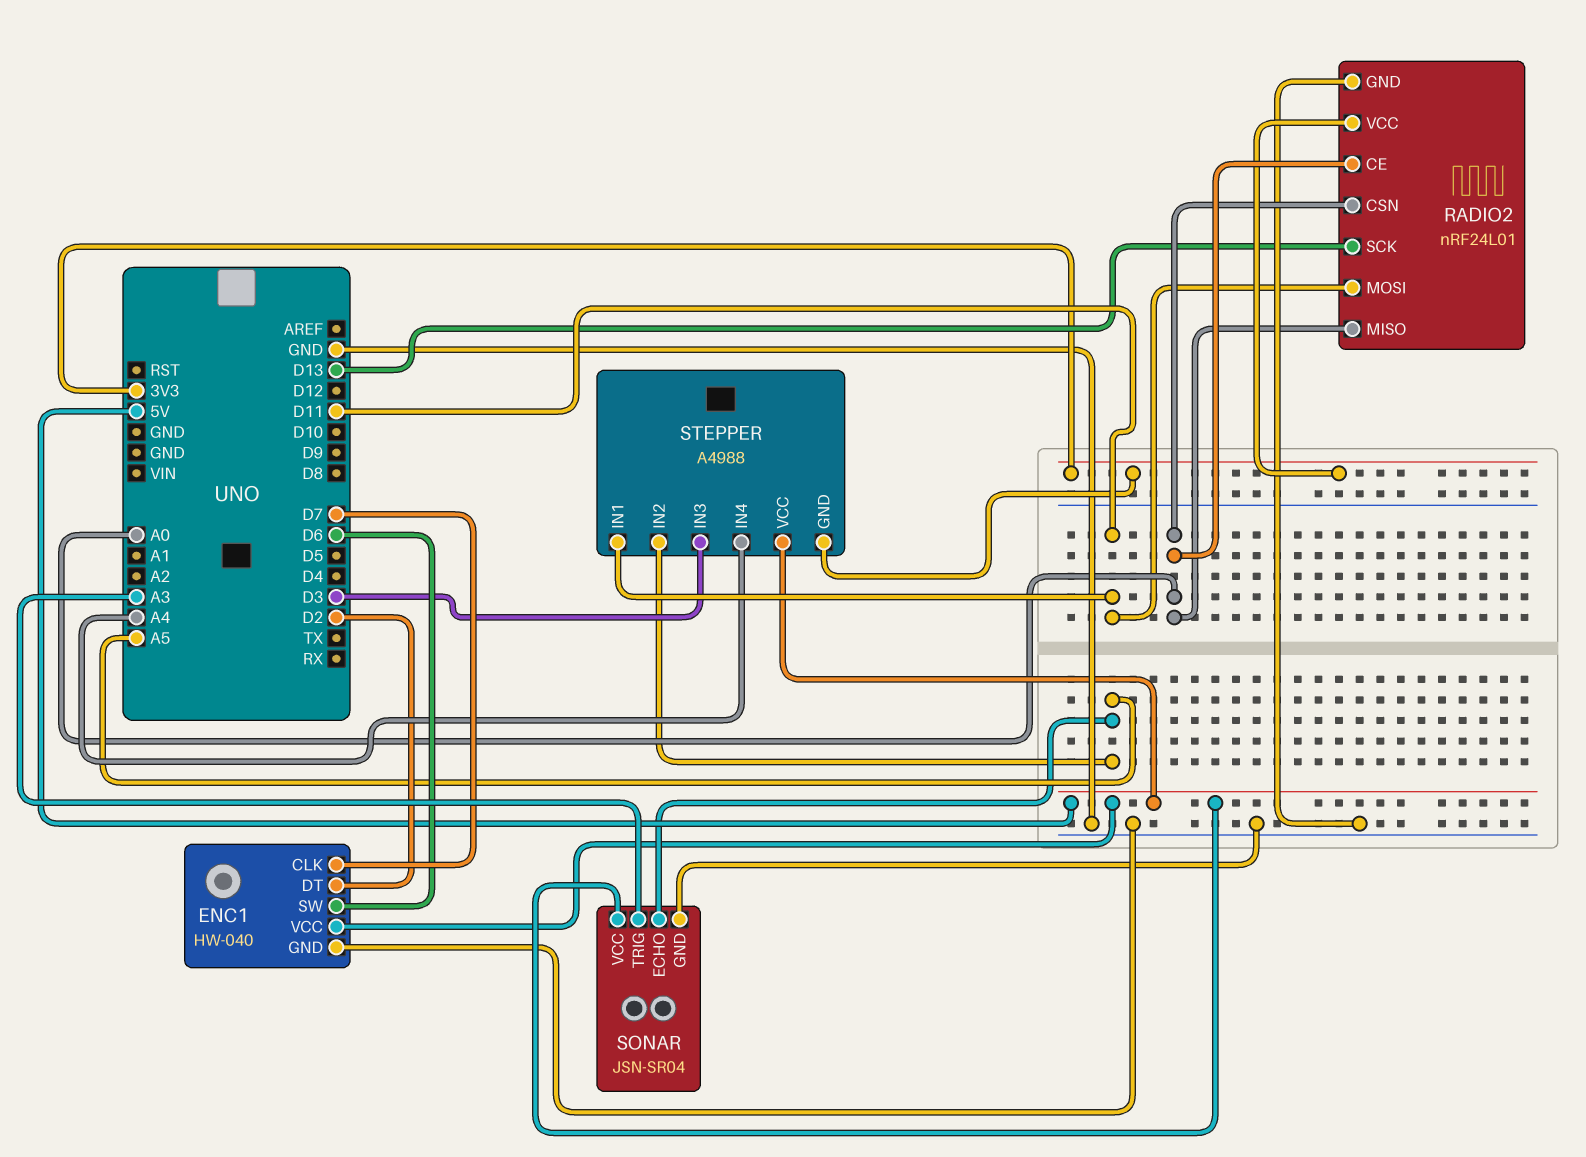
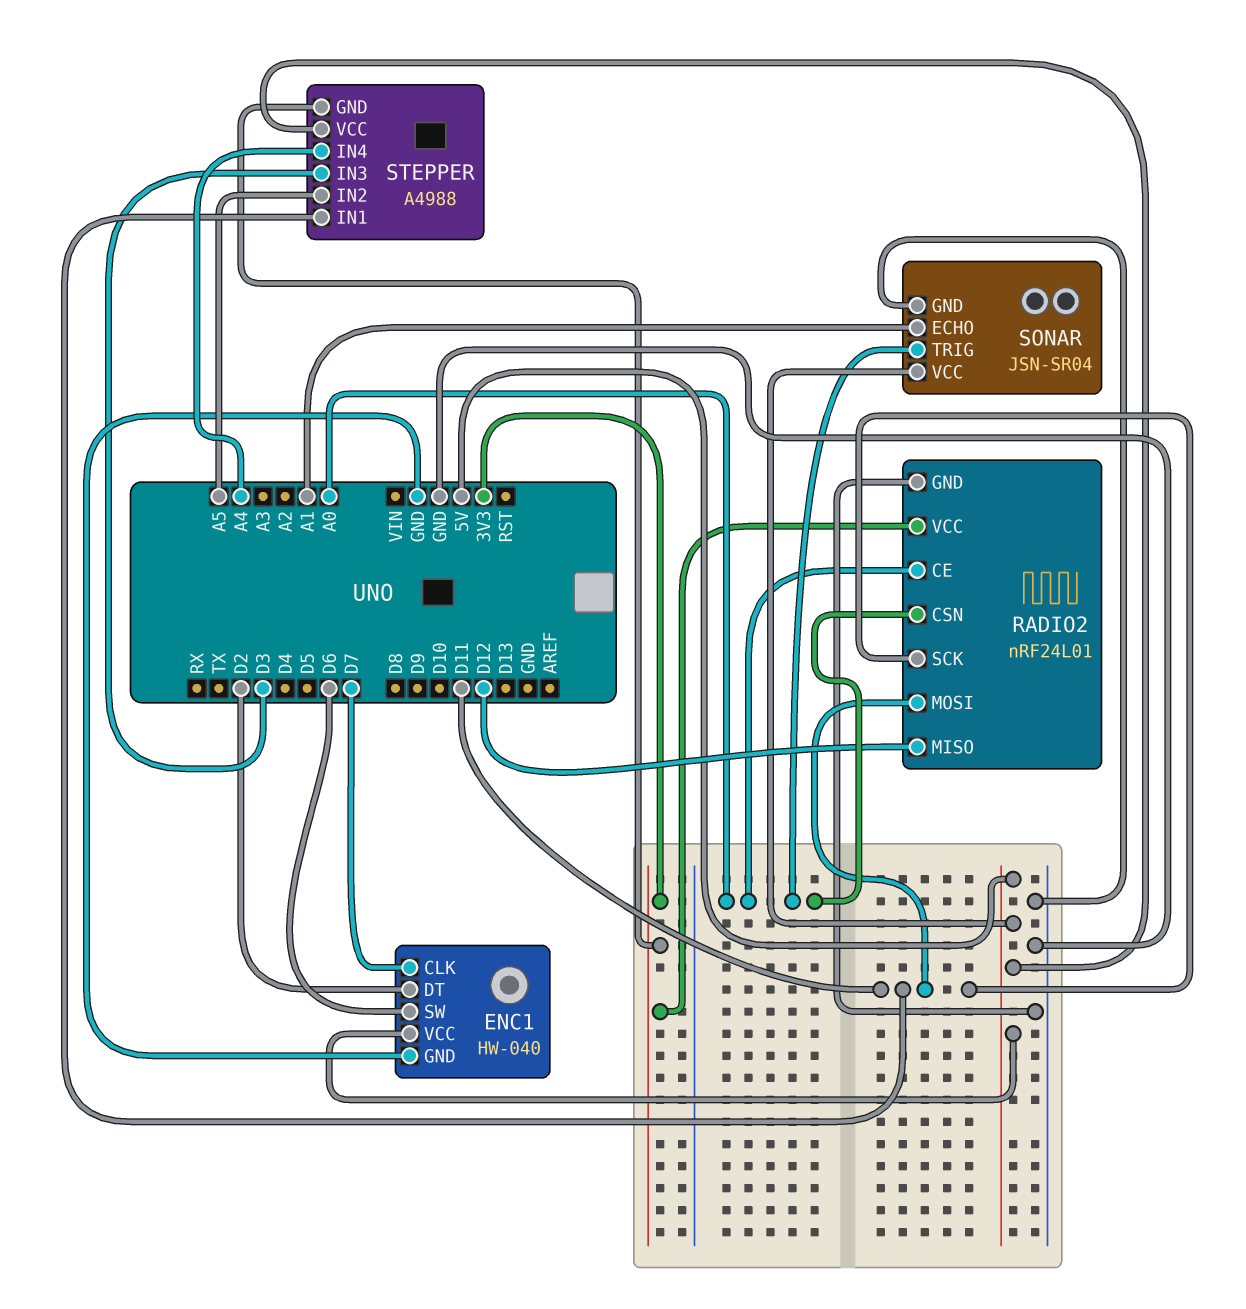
RADIO2 pin MISO: A0 -> D12
RADIO2 pin SCK: D13 -> D11
SONAR pin ECHO: A5 -> A1
SONAR pin TRIG: A3 -> A0

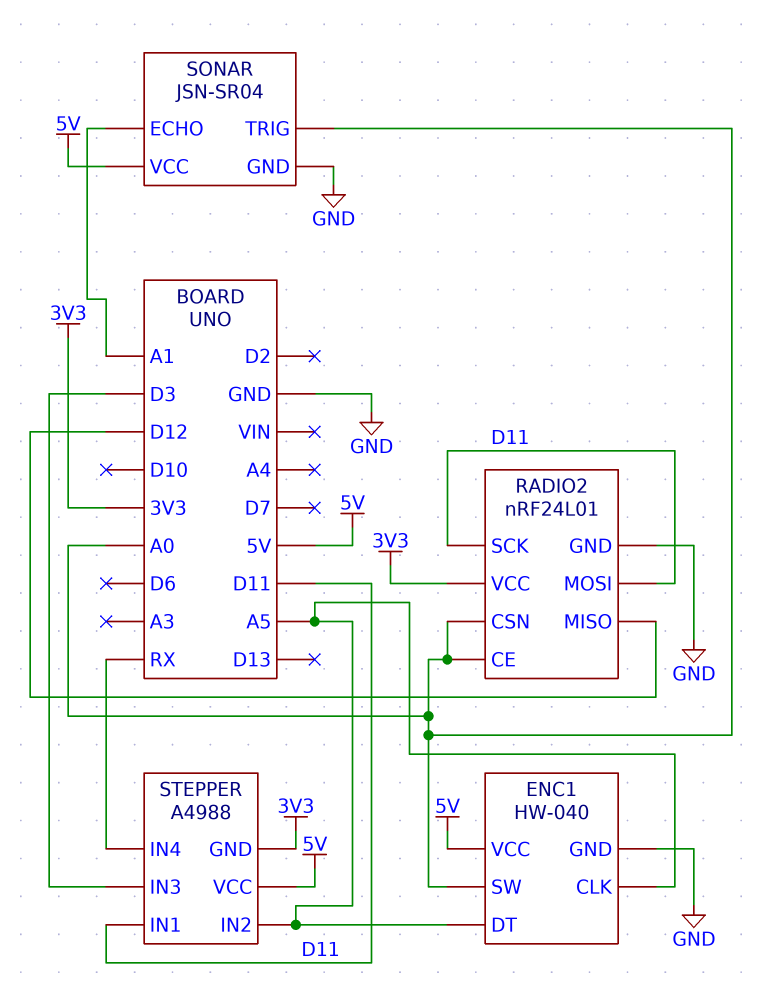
ENC1 pin CLK: D7 -> A5
ENC1 pin DT: D2 -> A5
ENC1 pin SW: D6 -> A0
STEPPER pin IN4: A4 -> RX

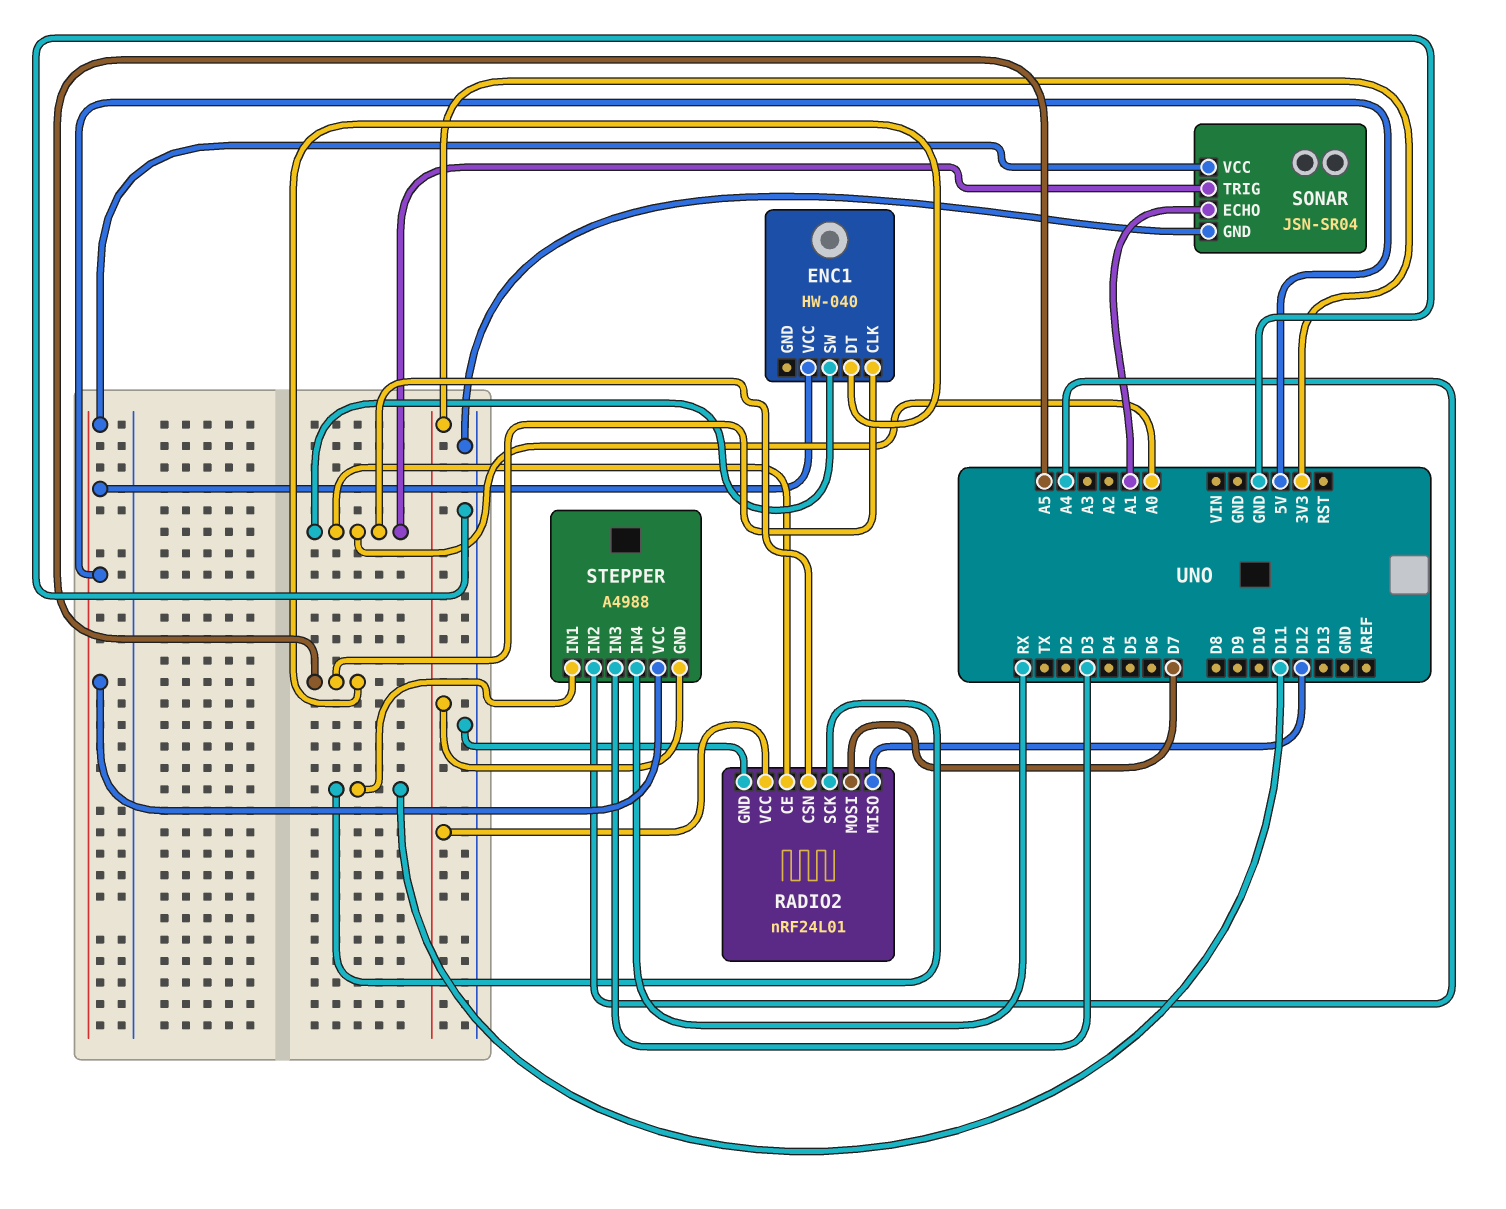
ENC1 pin GND: GND -> none
RADIO2 pin MOSI: D11 -> D7
STEPPER pin IN2: A5 -> A4

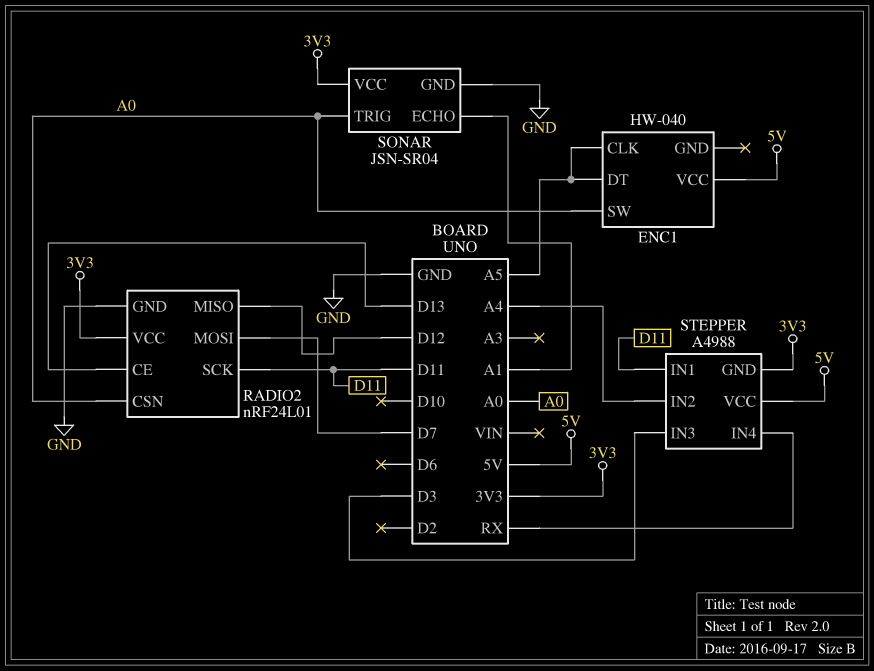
RADIO2 pin CE: A0 -> D13
SONAR pin VCC: 5V -> 3V3

